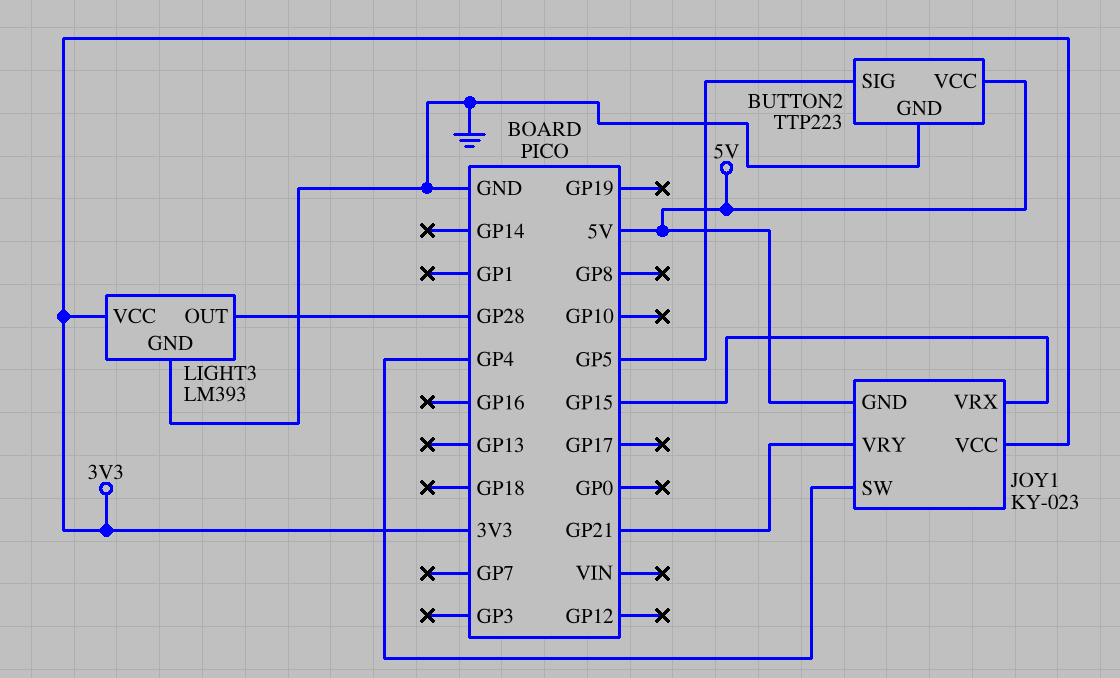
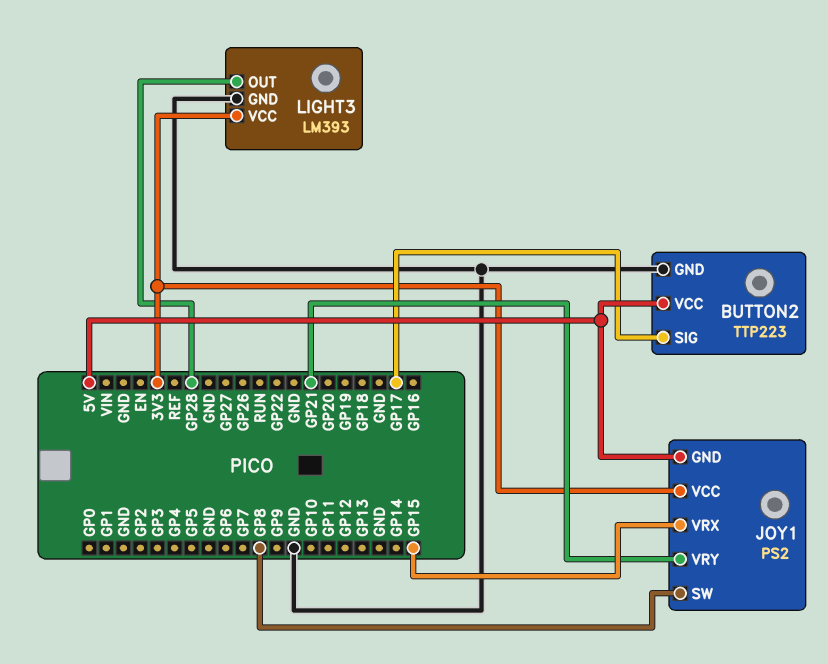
BUTTON2 pin SIG: GP5 -> GP17
JOY1: KY-023 -> PS2
JOY1 pin SW: GP4 -> GP8

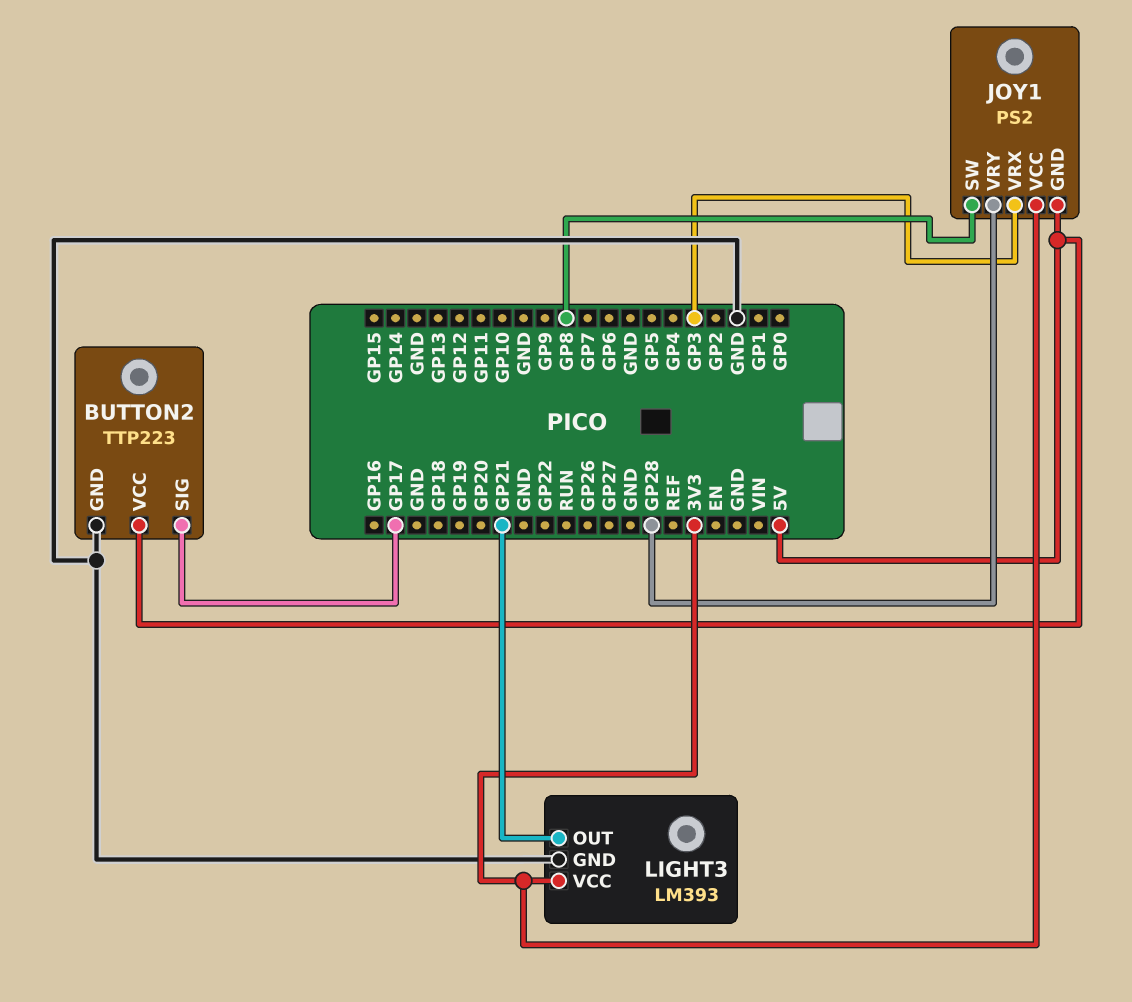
JOY1 pin VRX: GP15 -> GP3
JOY1 pin VRY: GP21 -> GP28
LIGHT3 pin OUT: GP28 -> GP21

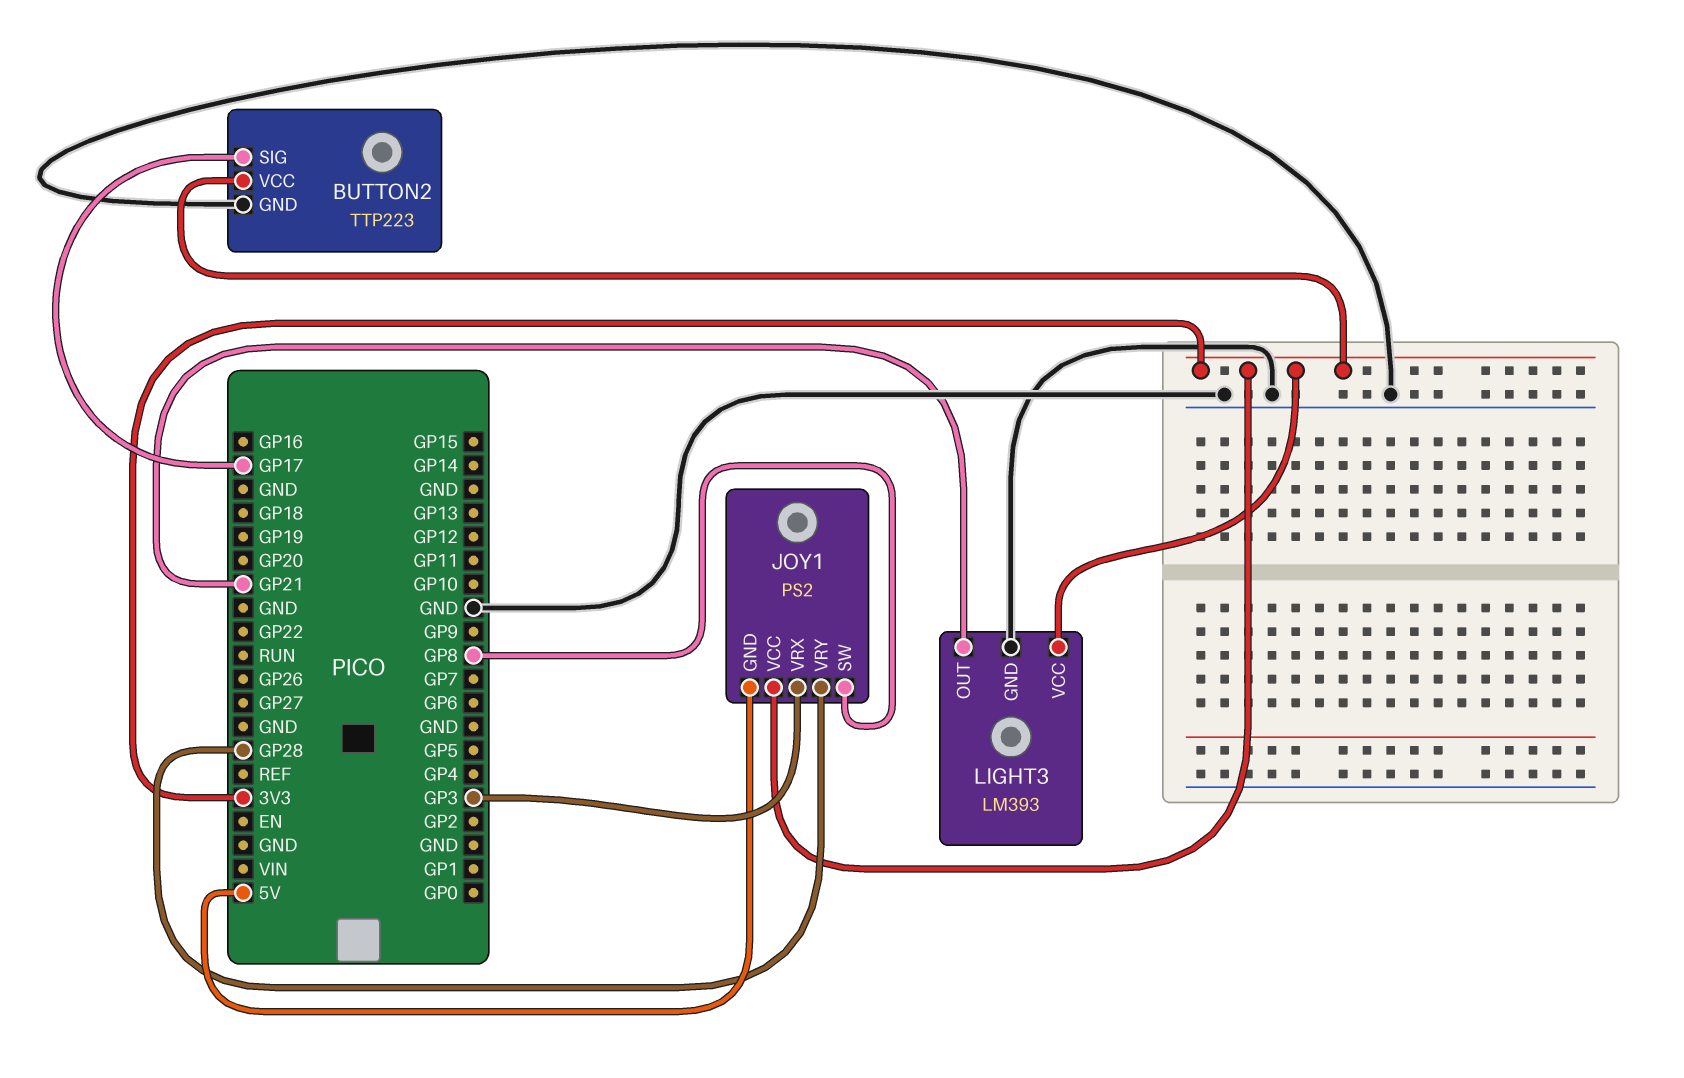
BUTTON2 pin VCC: 5V -> 3V3

